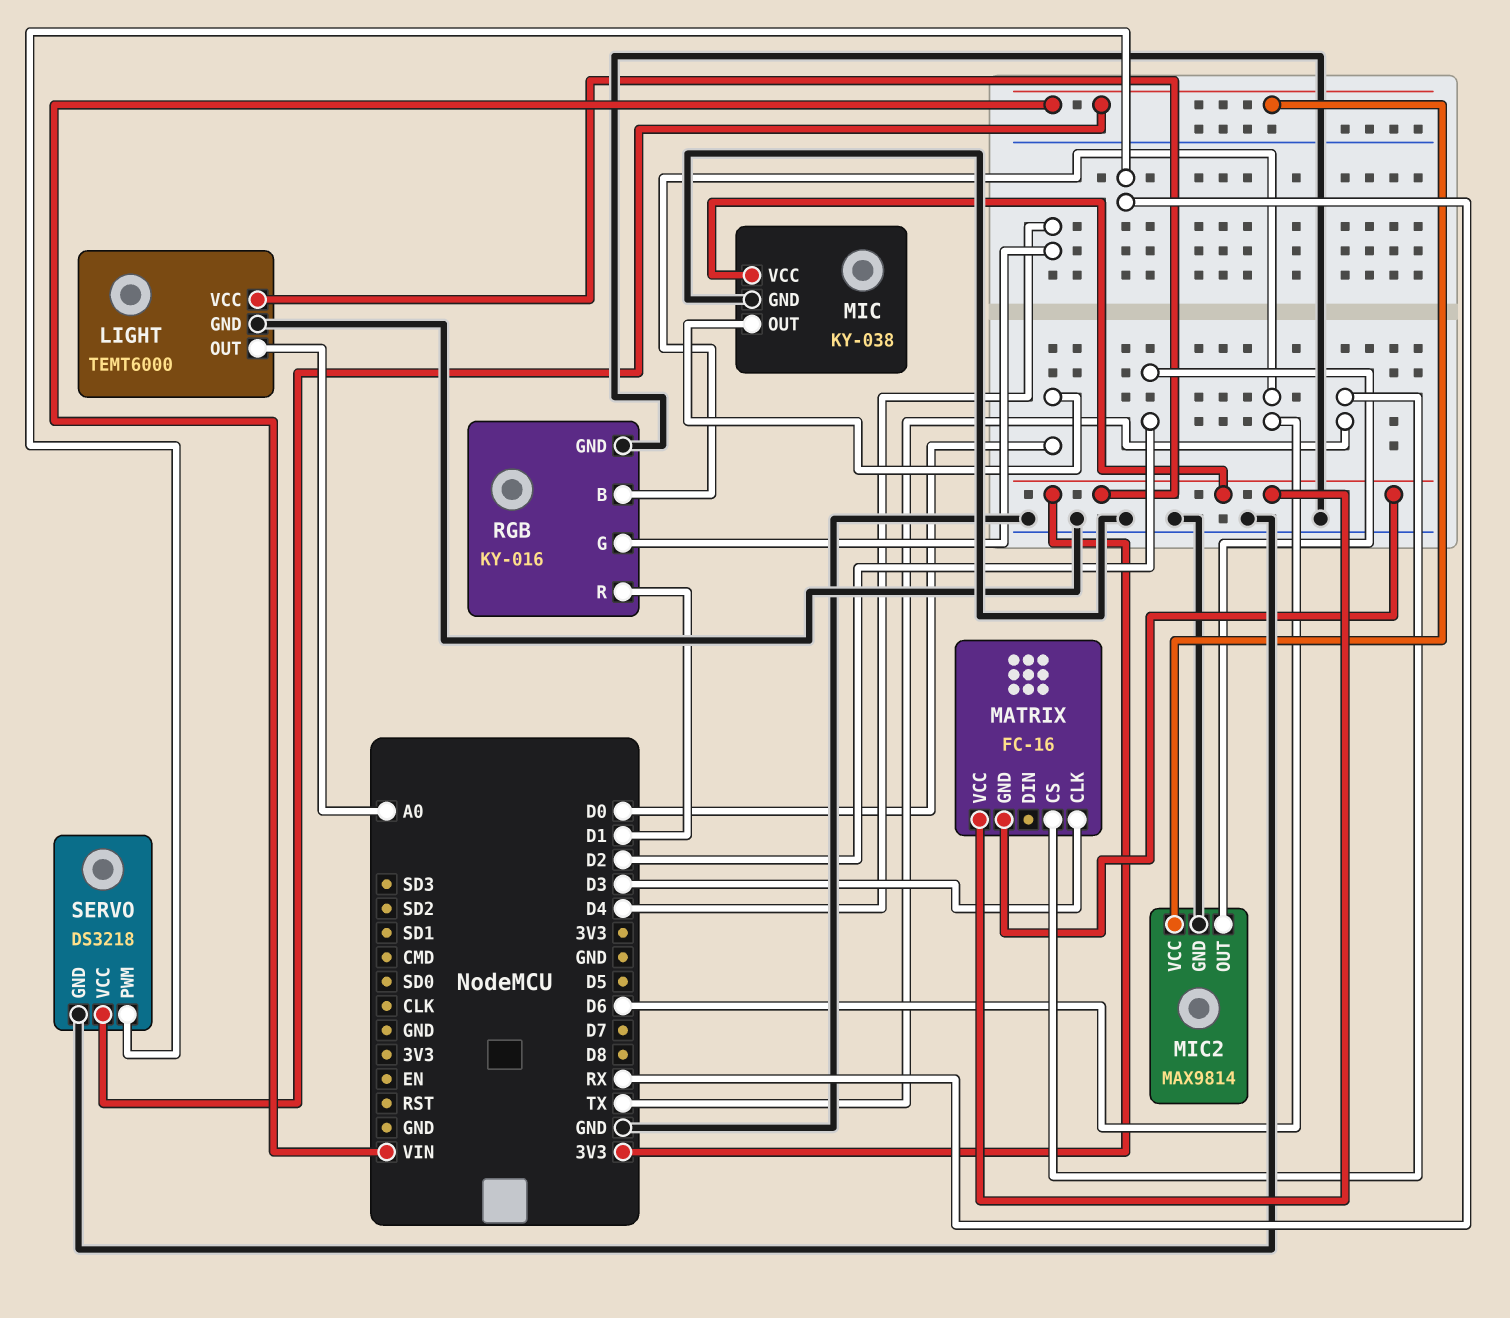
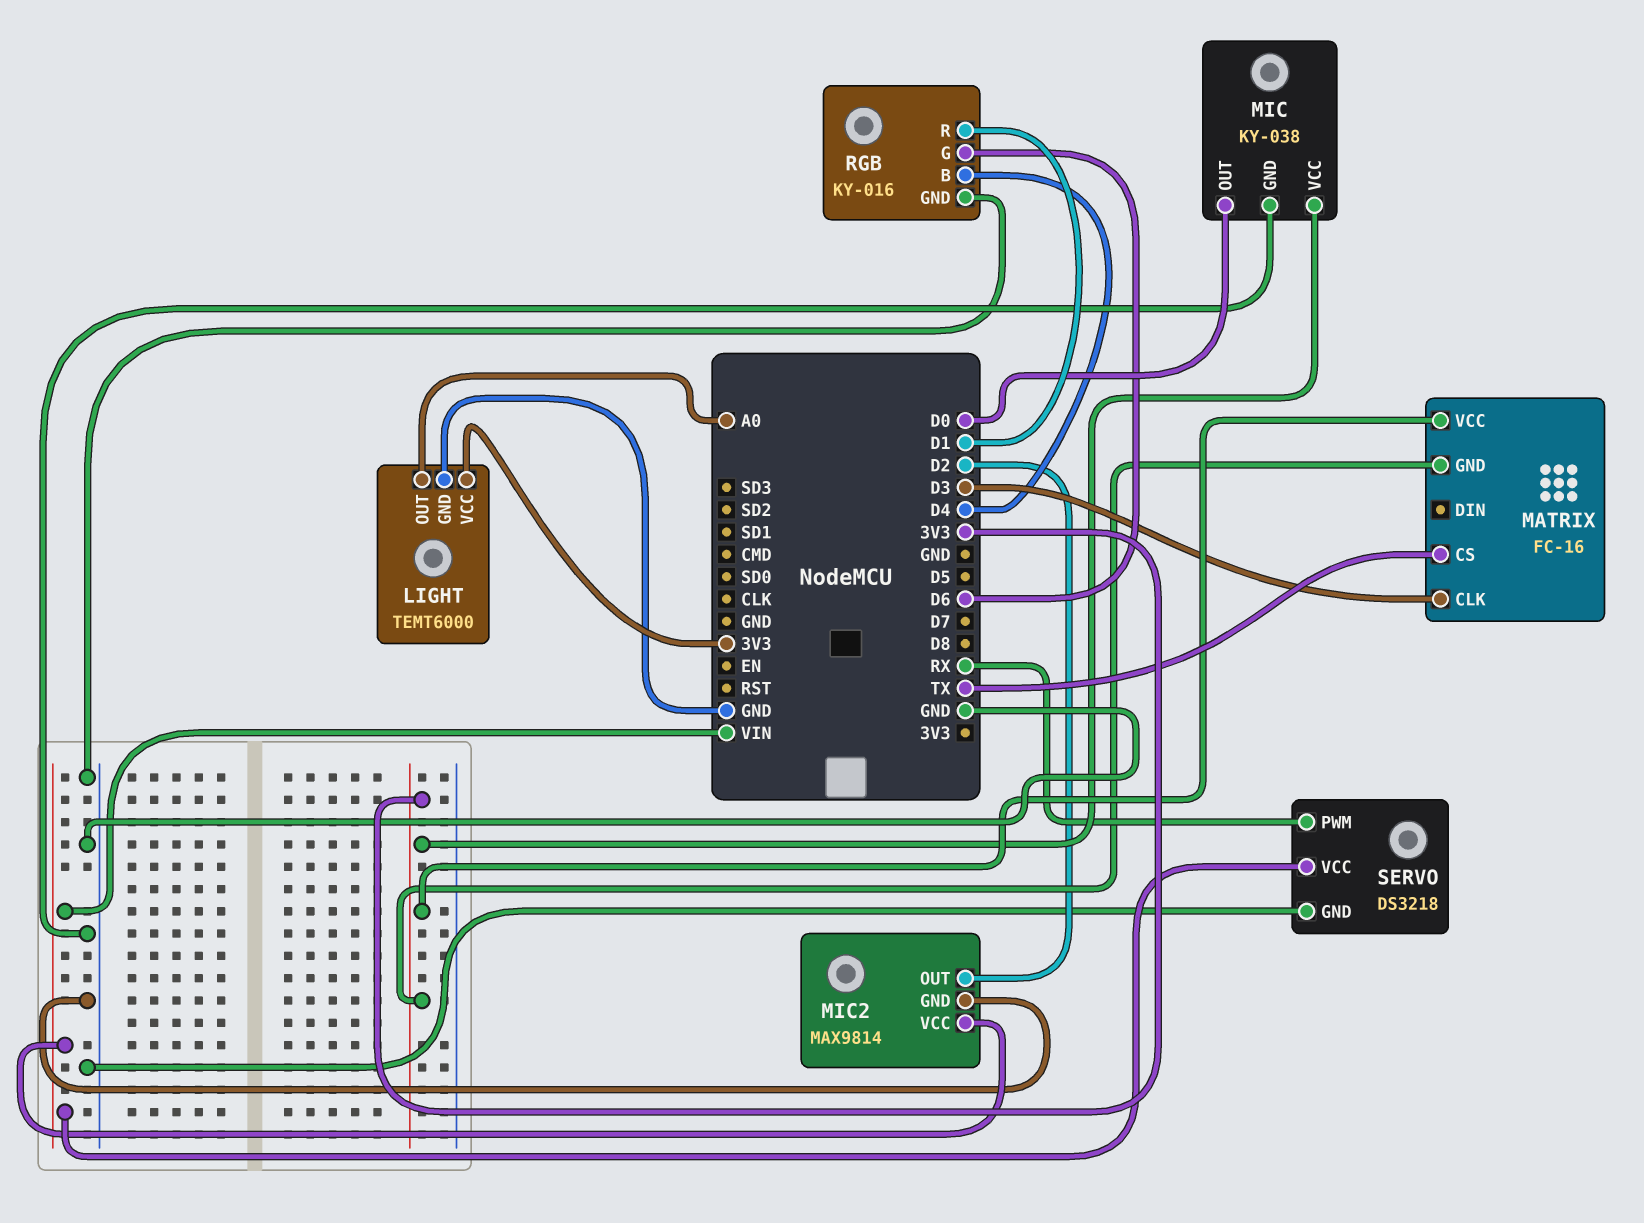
RGB pin B: D6 -> D4
RGB pin G: D4 -> D6

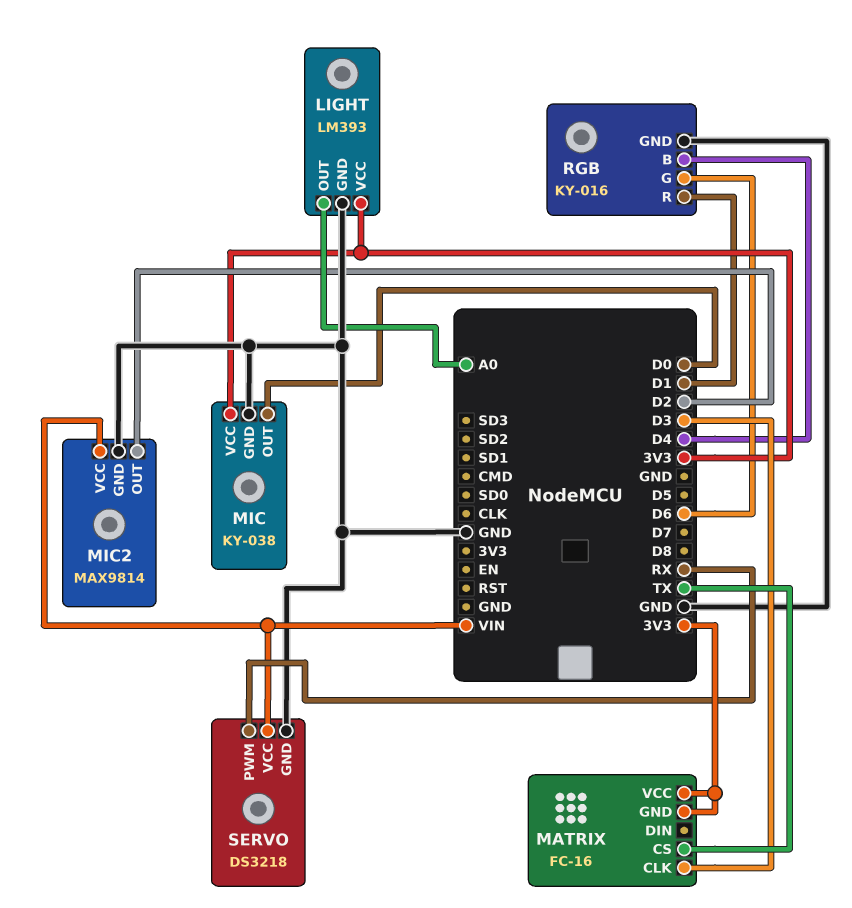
LIGHT: TEMT6000 -> LM393

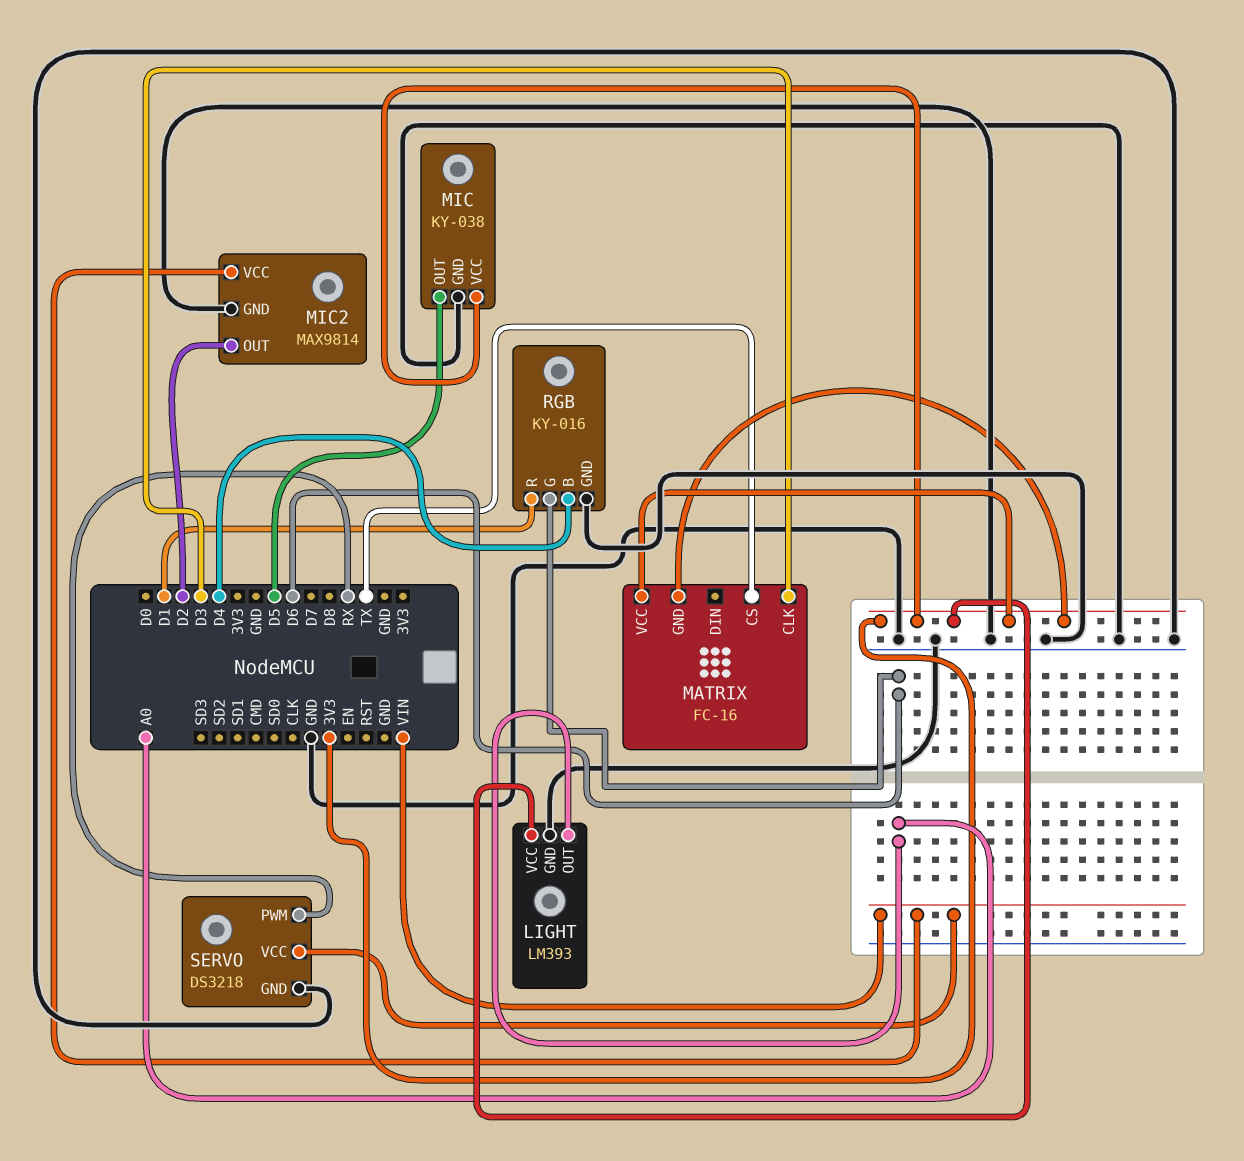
MIC pin OUT: D0 -> D5

